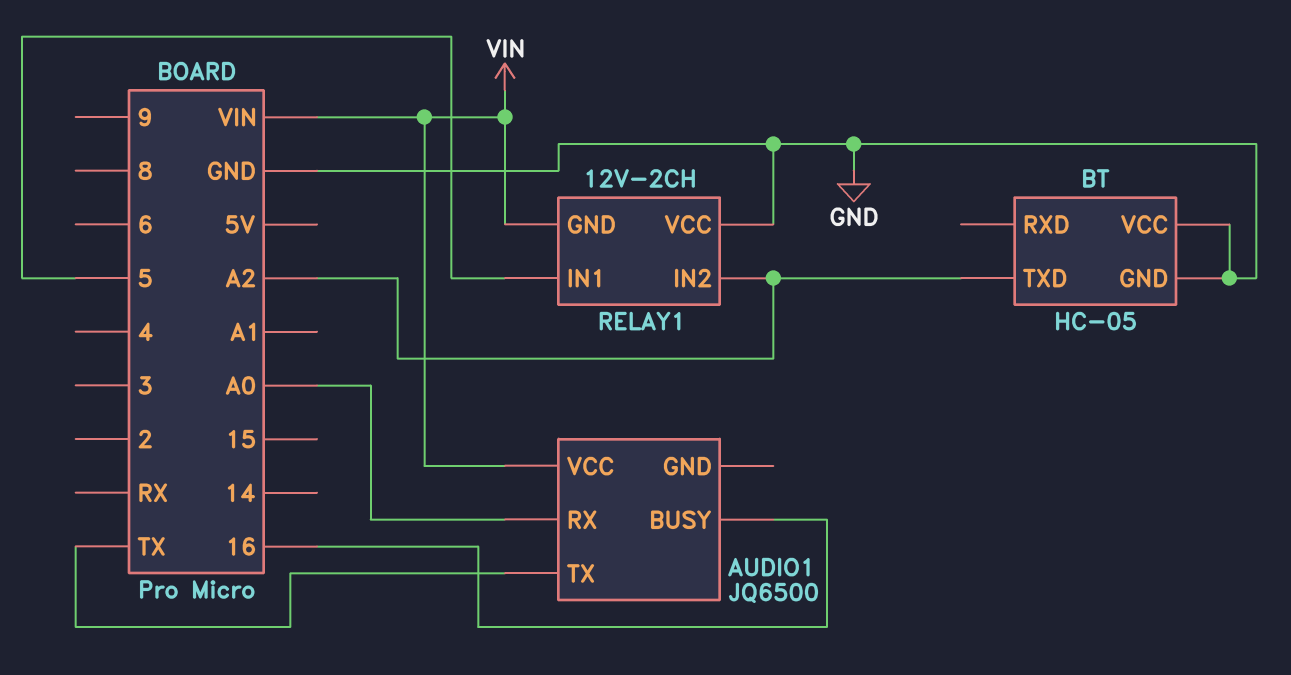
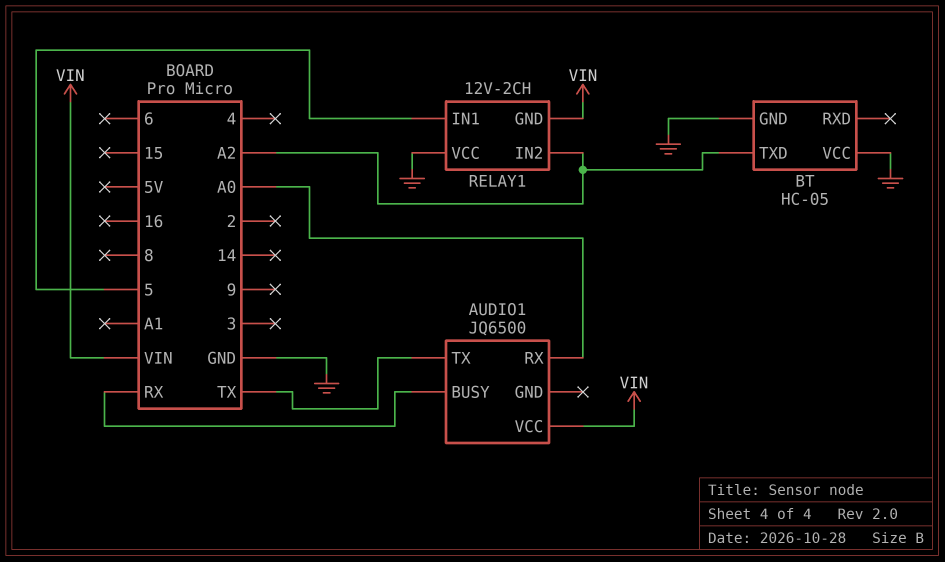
AUDIO1 pin BUSY: 16 -> RX

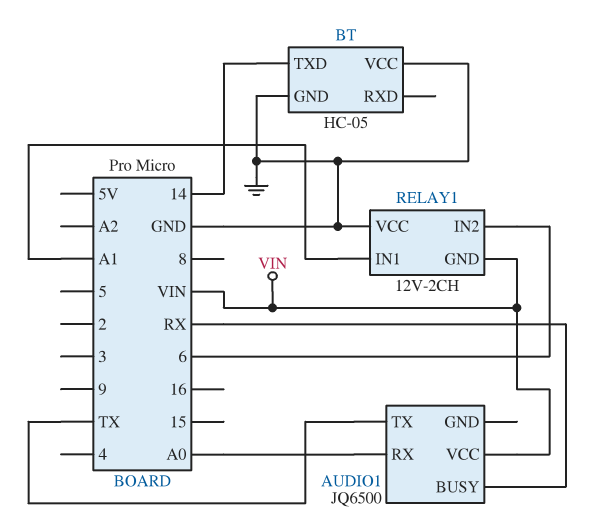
BT pin TXD: A2 -> 14
RELAY1 pin IN1: 5 -> A1
RELAY1 pin IN2: A2 -> 6

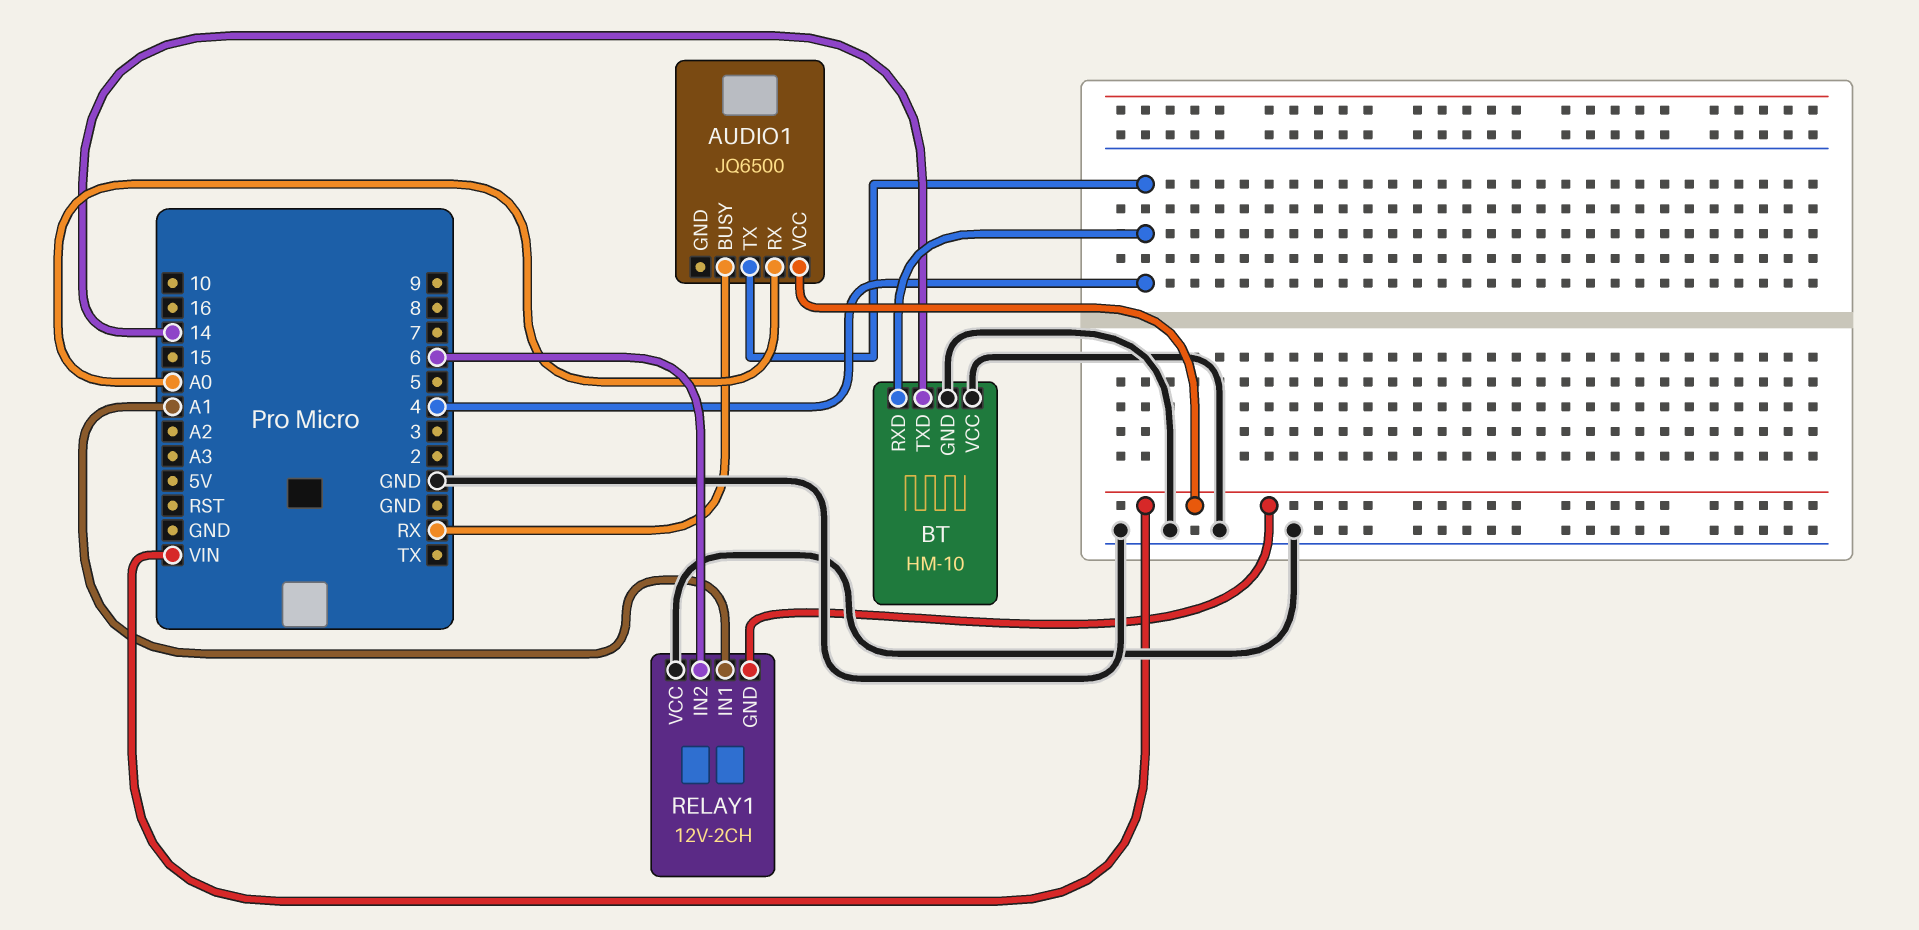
AUDIO1 pin TX: TX -> 4
BT: HC-05 -> HM-10
BT pin RXD: none -> 4

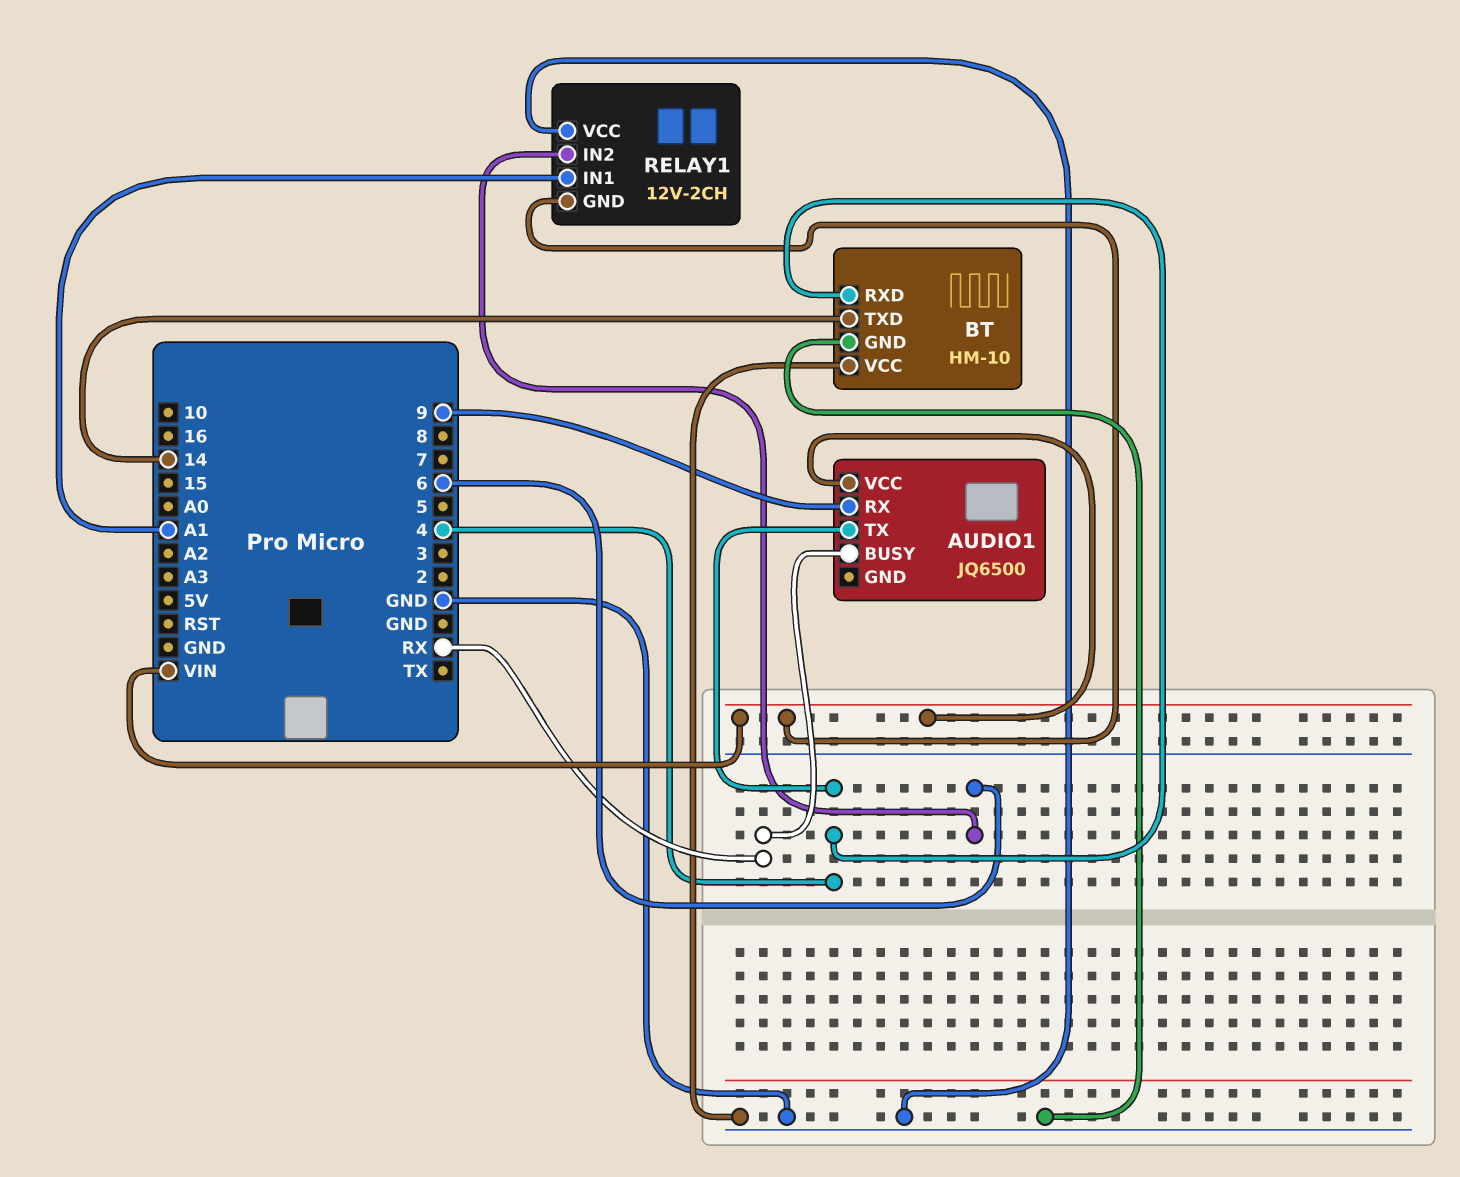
AUDIO1 pin RX: A0 -> 9

